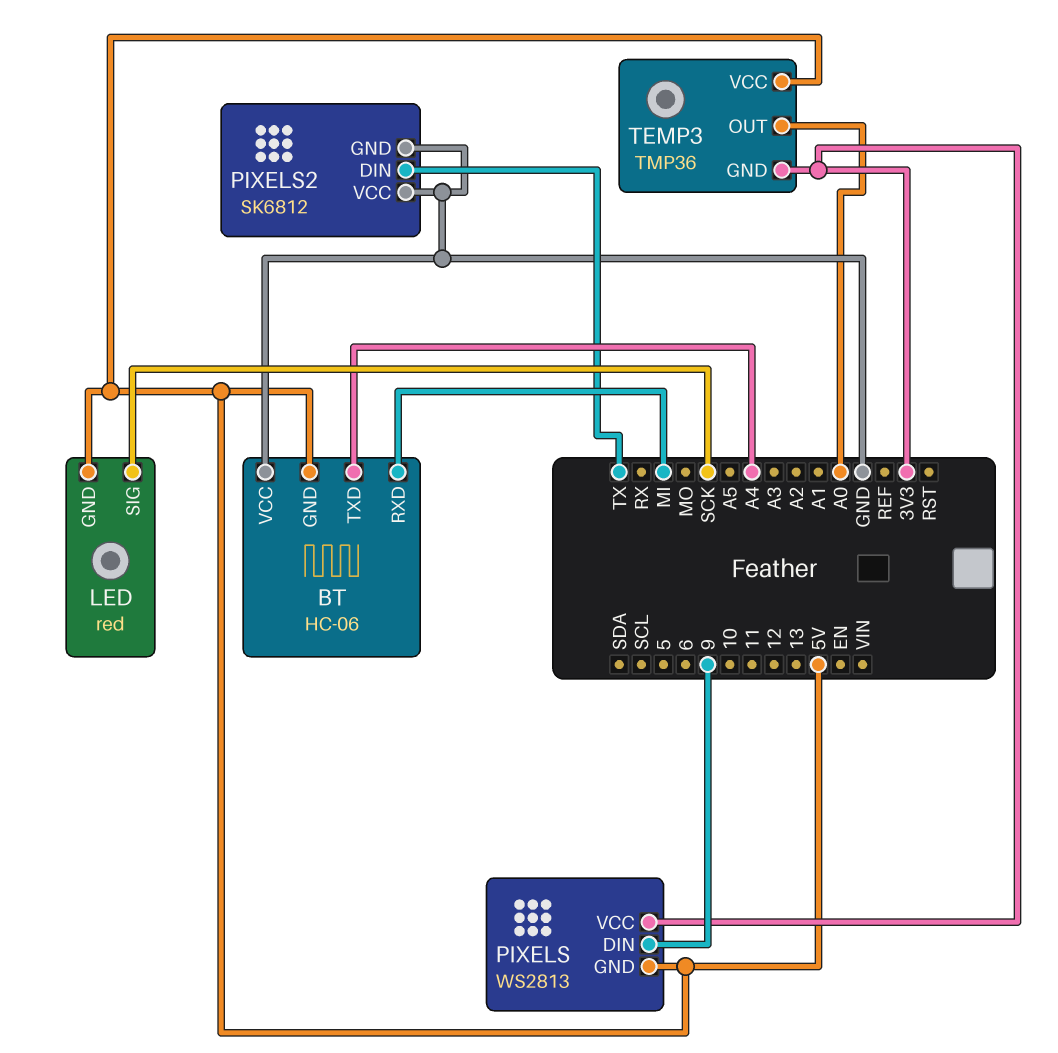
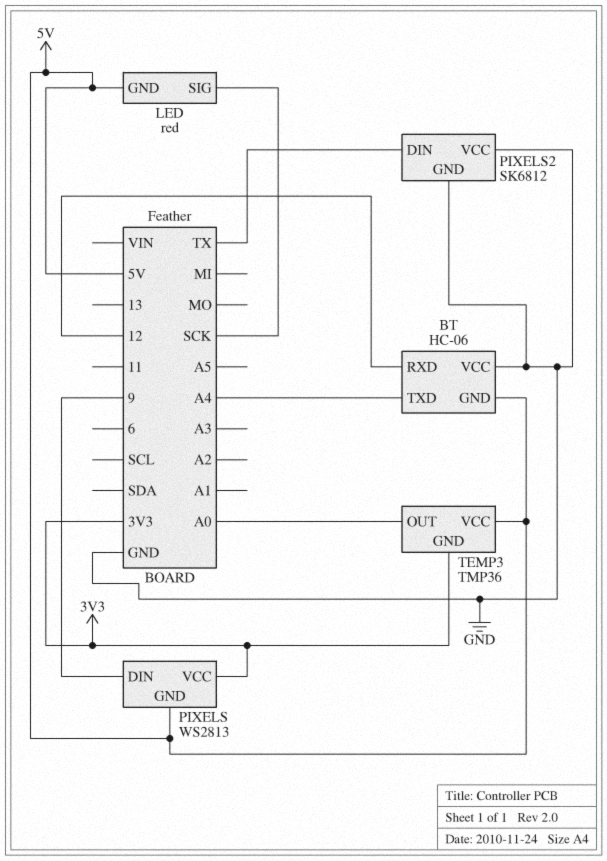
BT pin RXD: MI -> 12

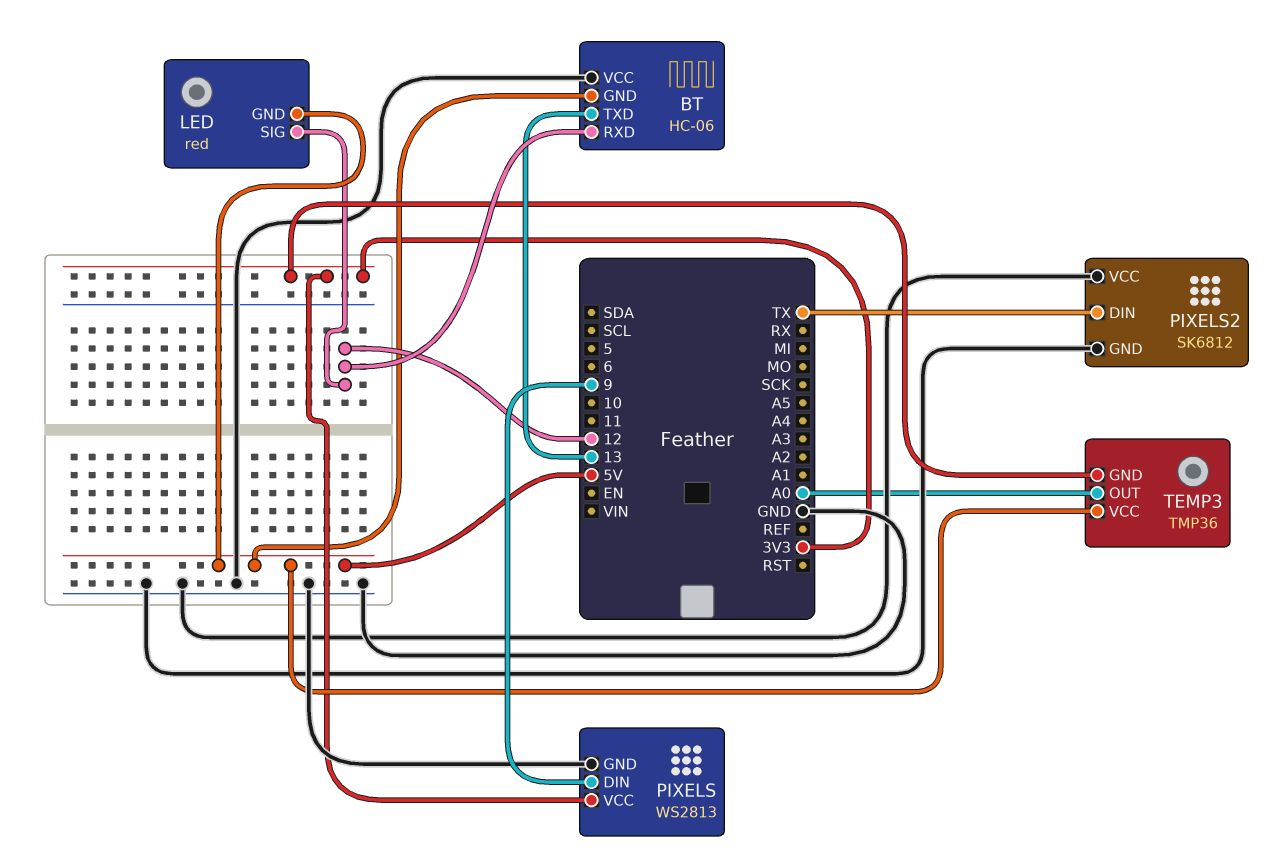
BT pin TXD: A4 -> 13
LED pin SIG: SCK -> 12
PIXELS pin GND: 5V -> GND

